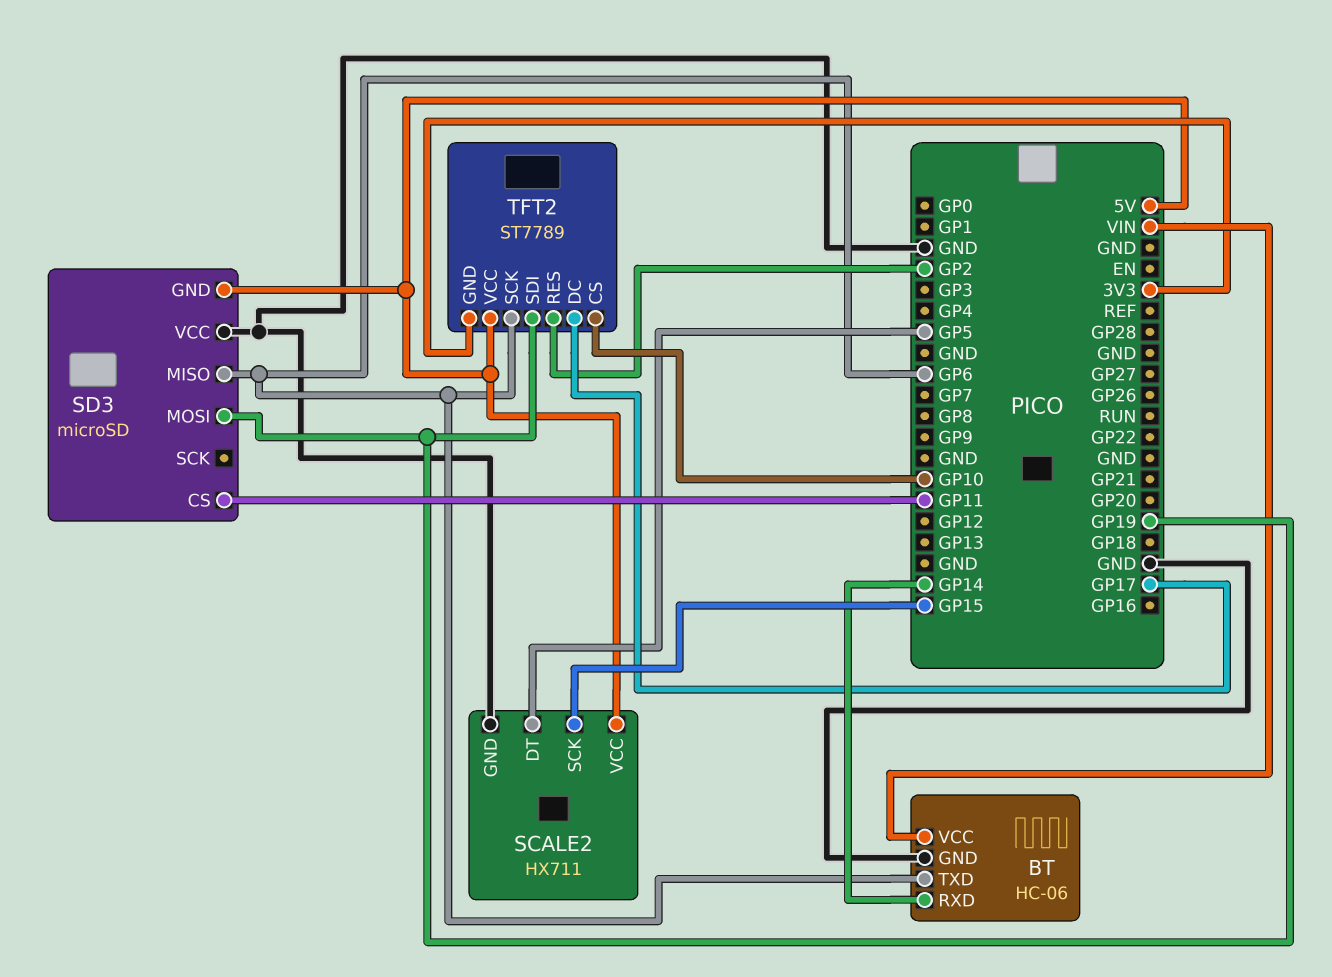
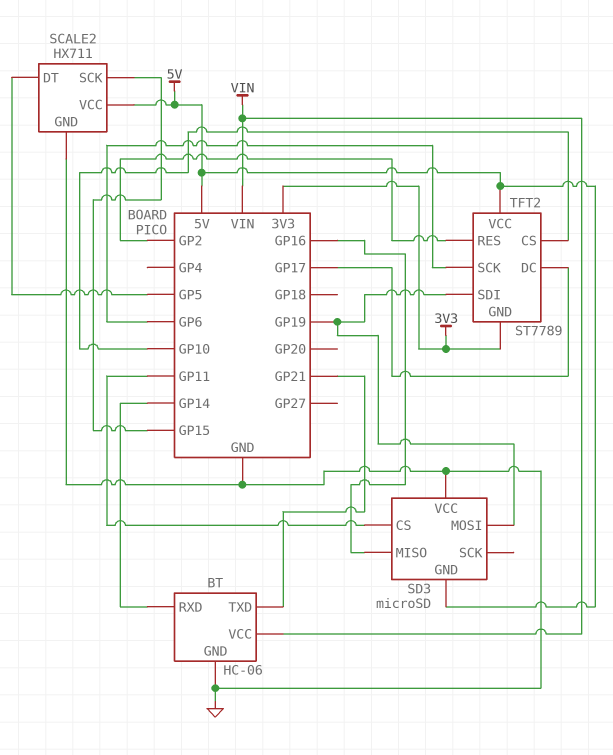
BT pin TXD: GP6 -> GP21
SD3 pin MISO: GP6 -> GP16

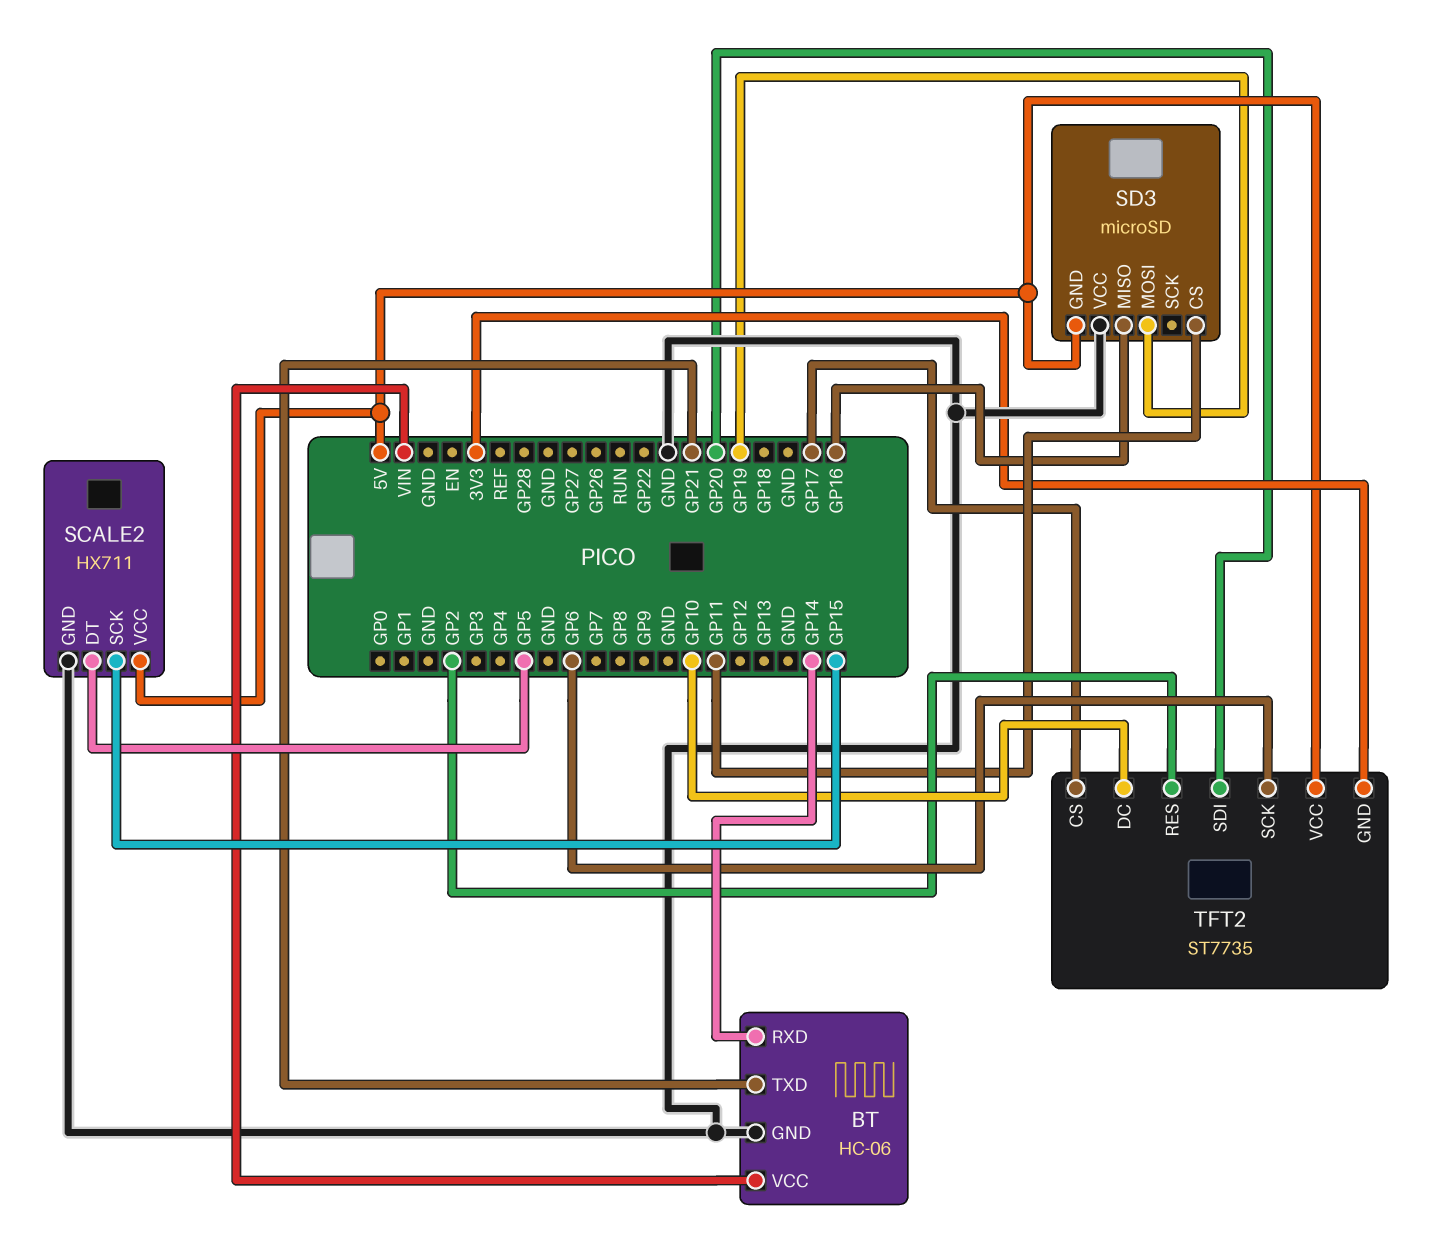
TFT2: ST7789 -> ST7735
TFT2 pin CS: GP10 -> GP17
TFT2 pin DC: GP17 -> GP10
TFT2 pin SDI: GP19 -> GP20

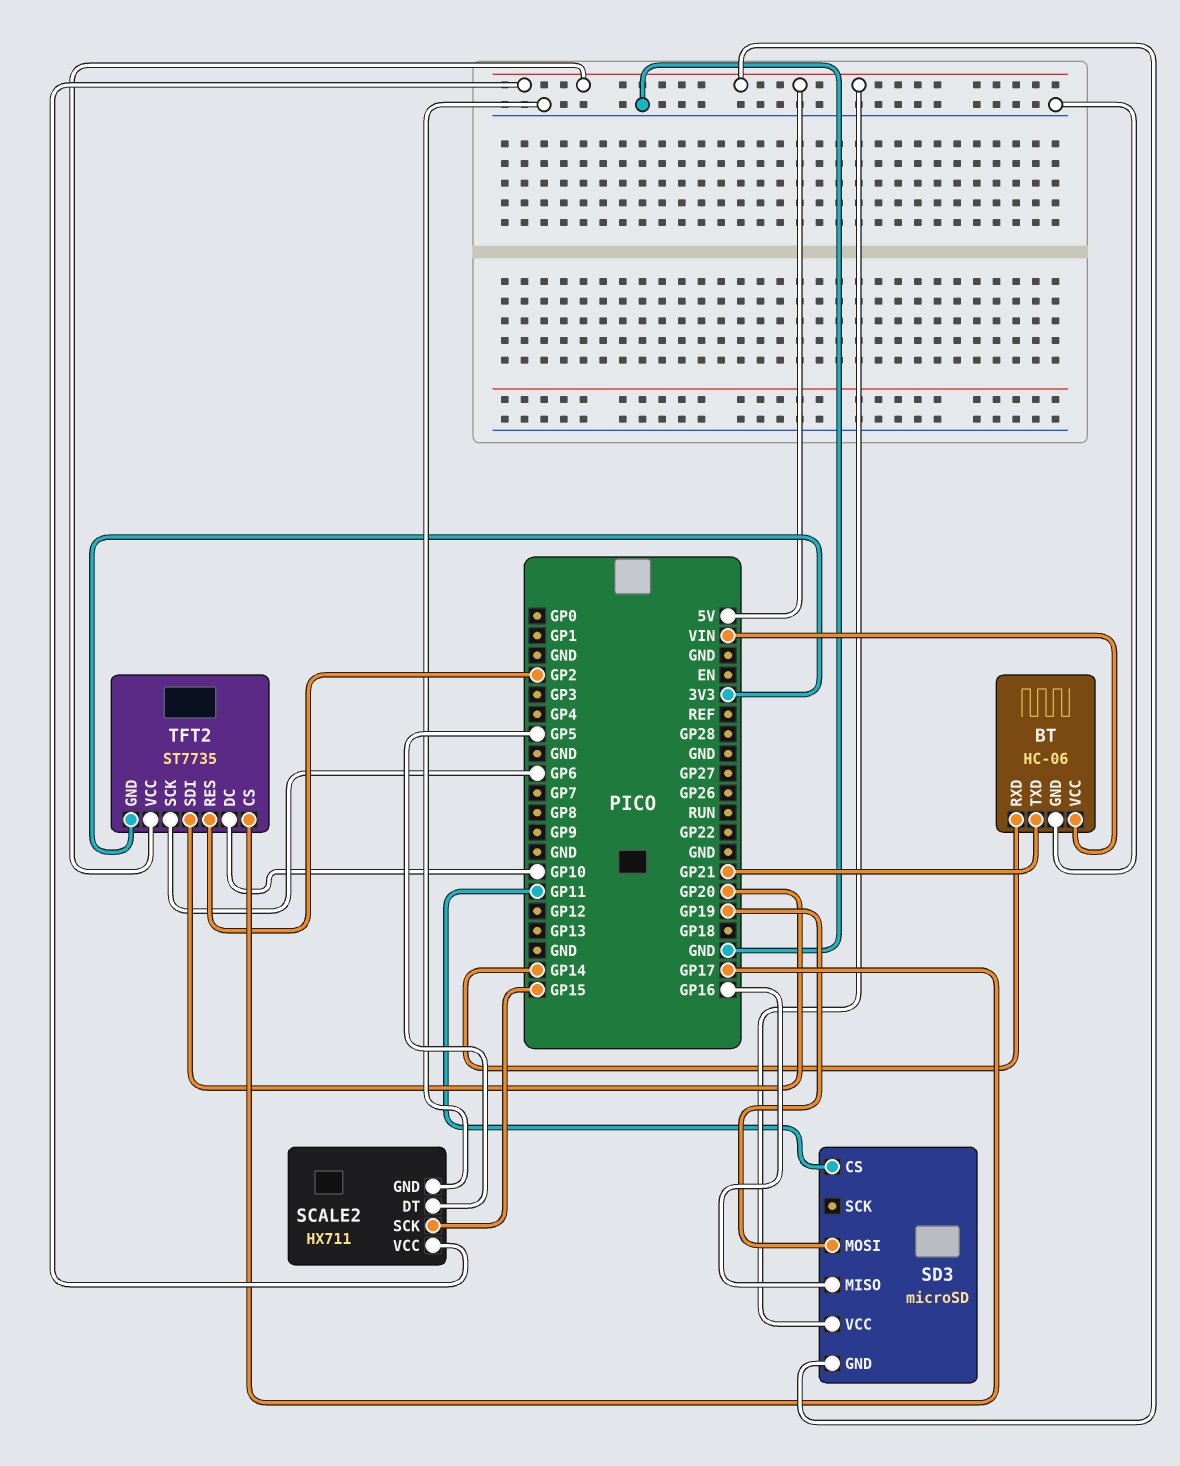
SD3 pin VCC: GND -> 5V

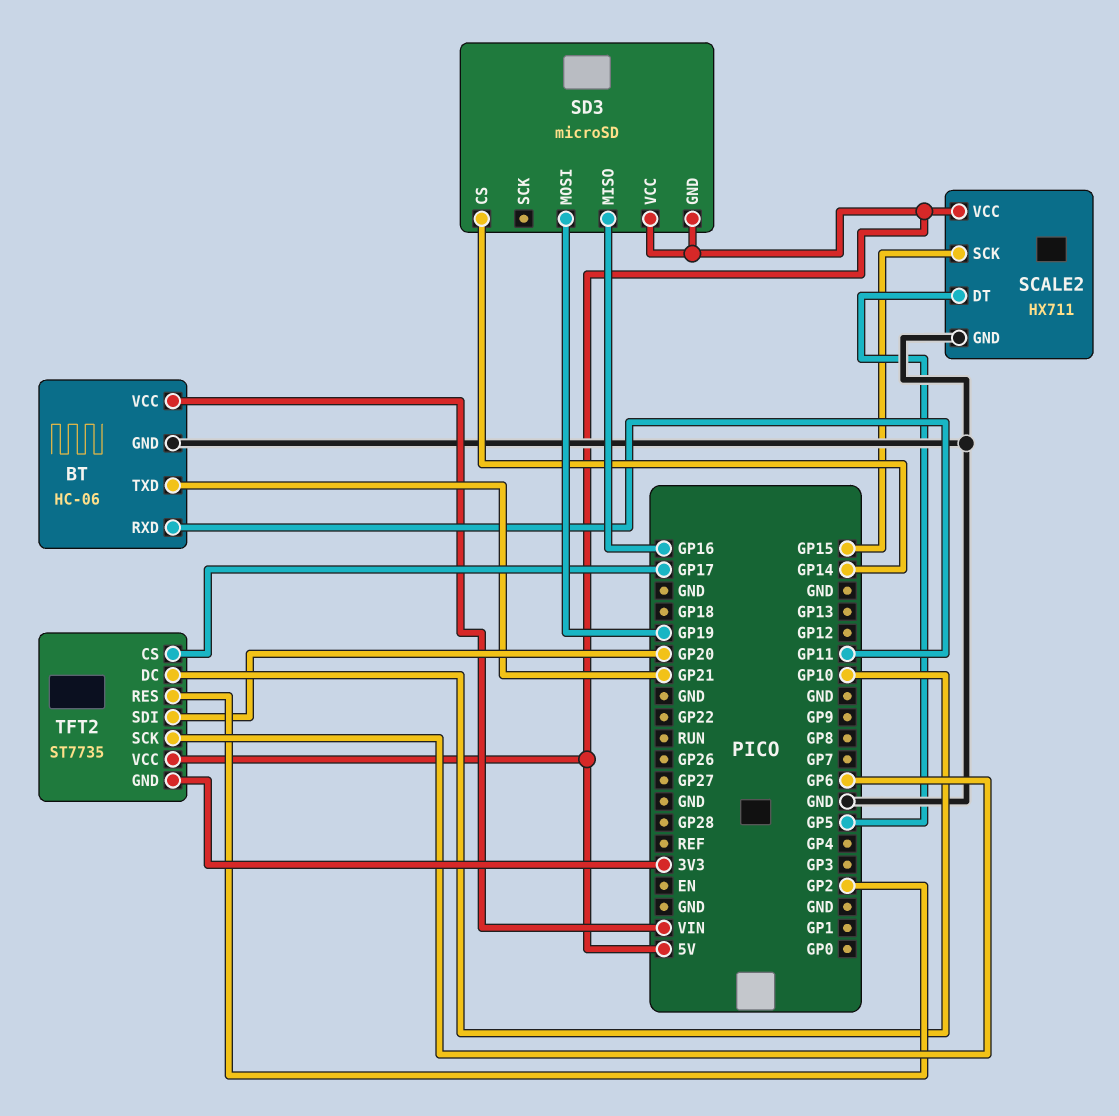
BT pin RXD: GP14 -> GP11
SD3 pin CS: GP11 -> GP14

